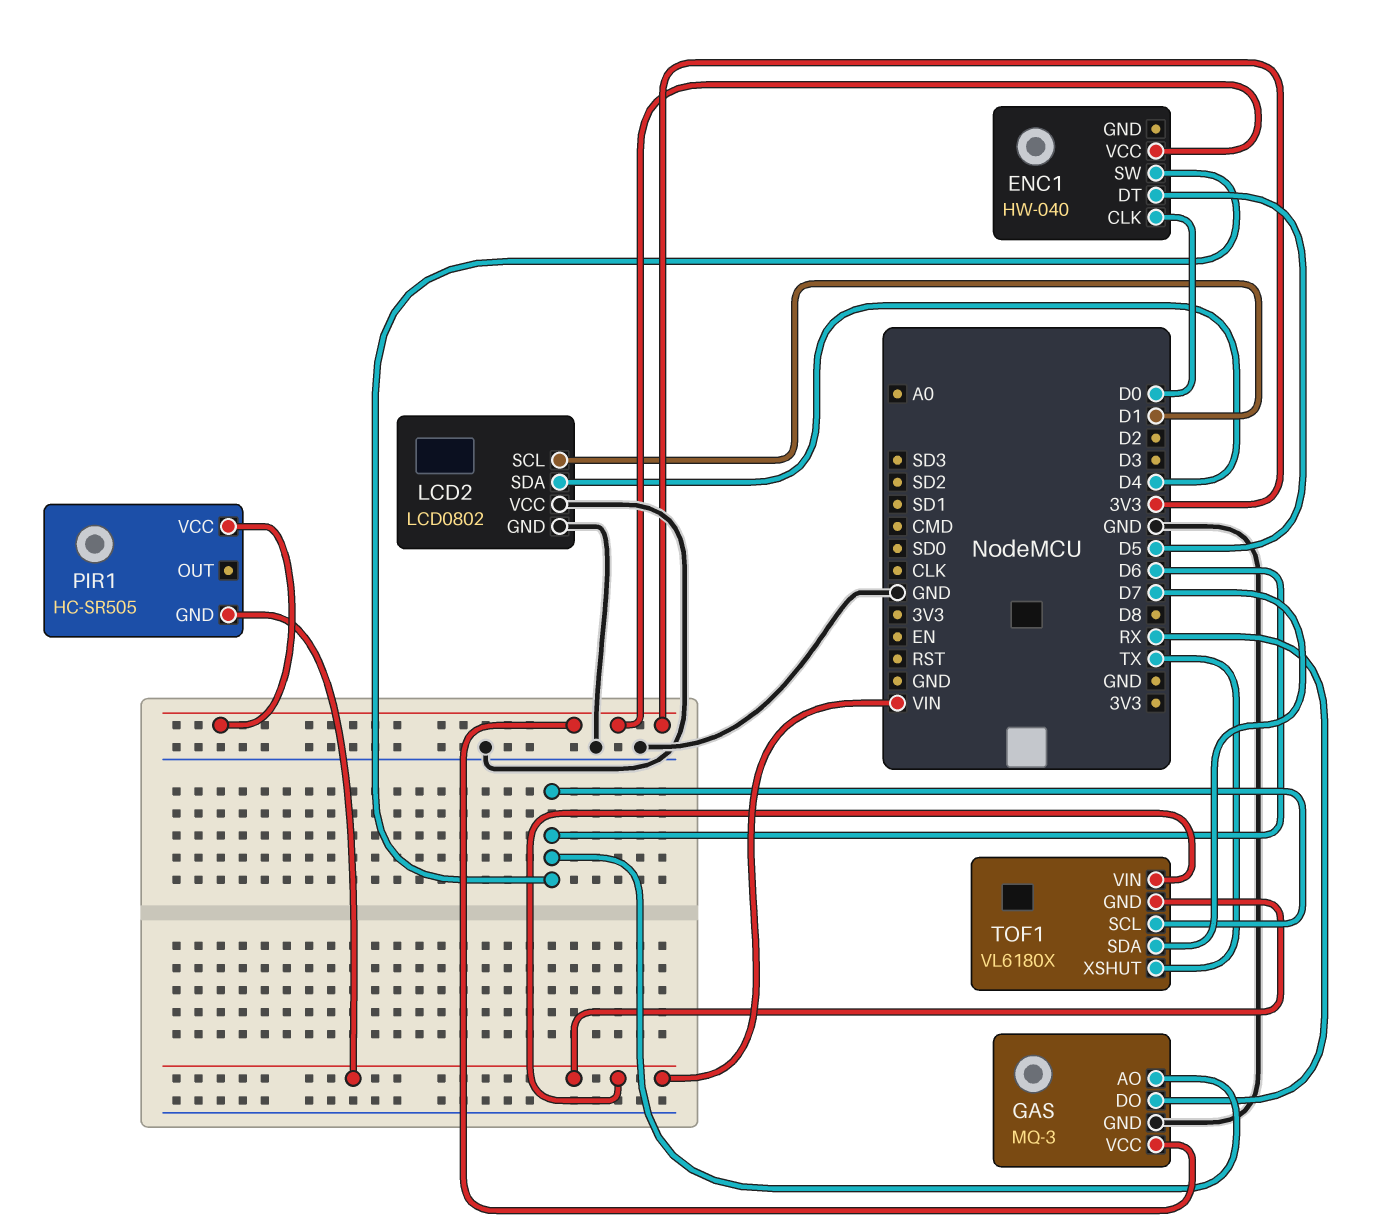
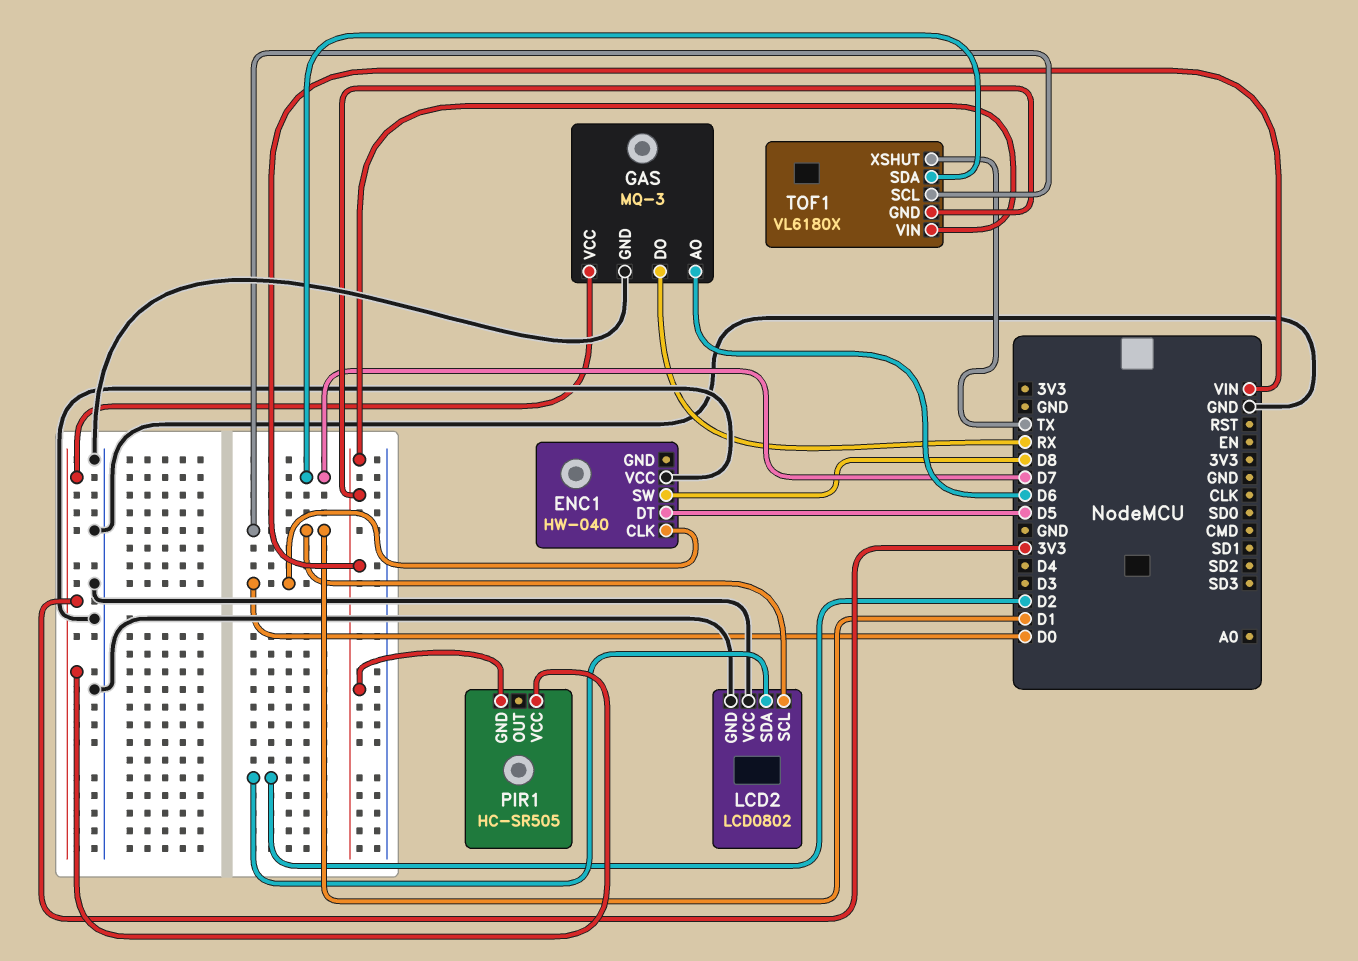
ENC1 pin SW: D6 -> D8
ENC1 pin VCC: 3V3 -> GND
LCD2 pin SDA: D4 -> D2
TOF1 pin SCL: D6 -> D1

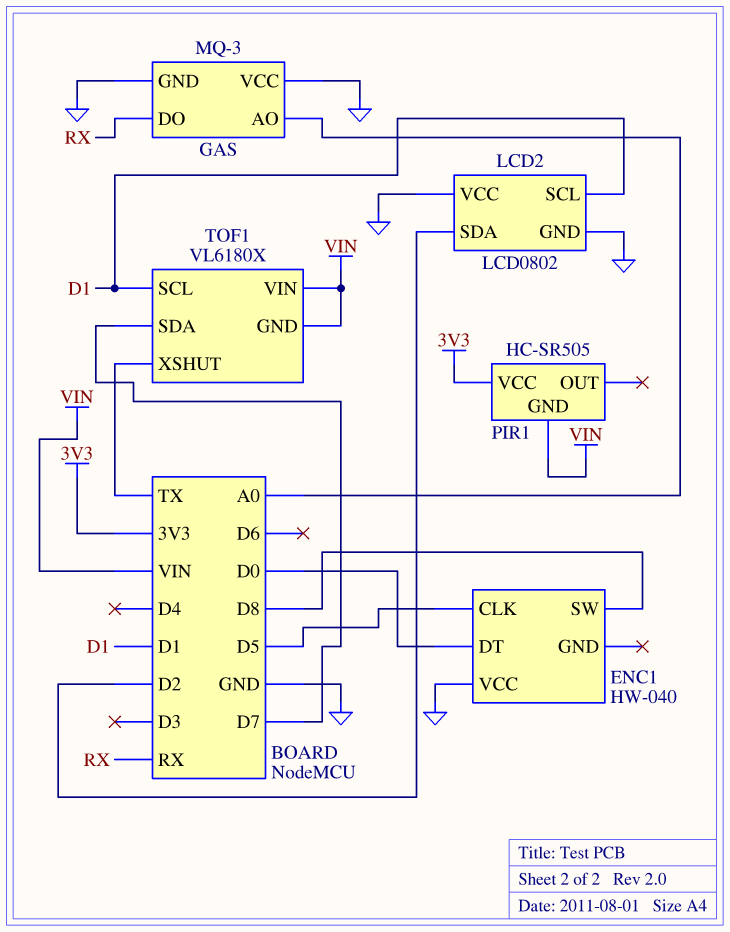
ENC1 pin CLK: D0 -> D5
ENC1 pin DT: D5 -> D0
GAS pin AO: D6 -> A0
GAS pin VCC: 3V3 -> GND

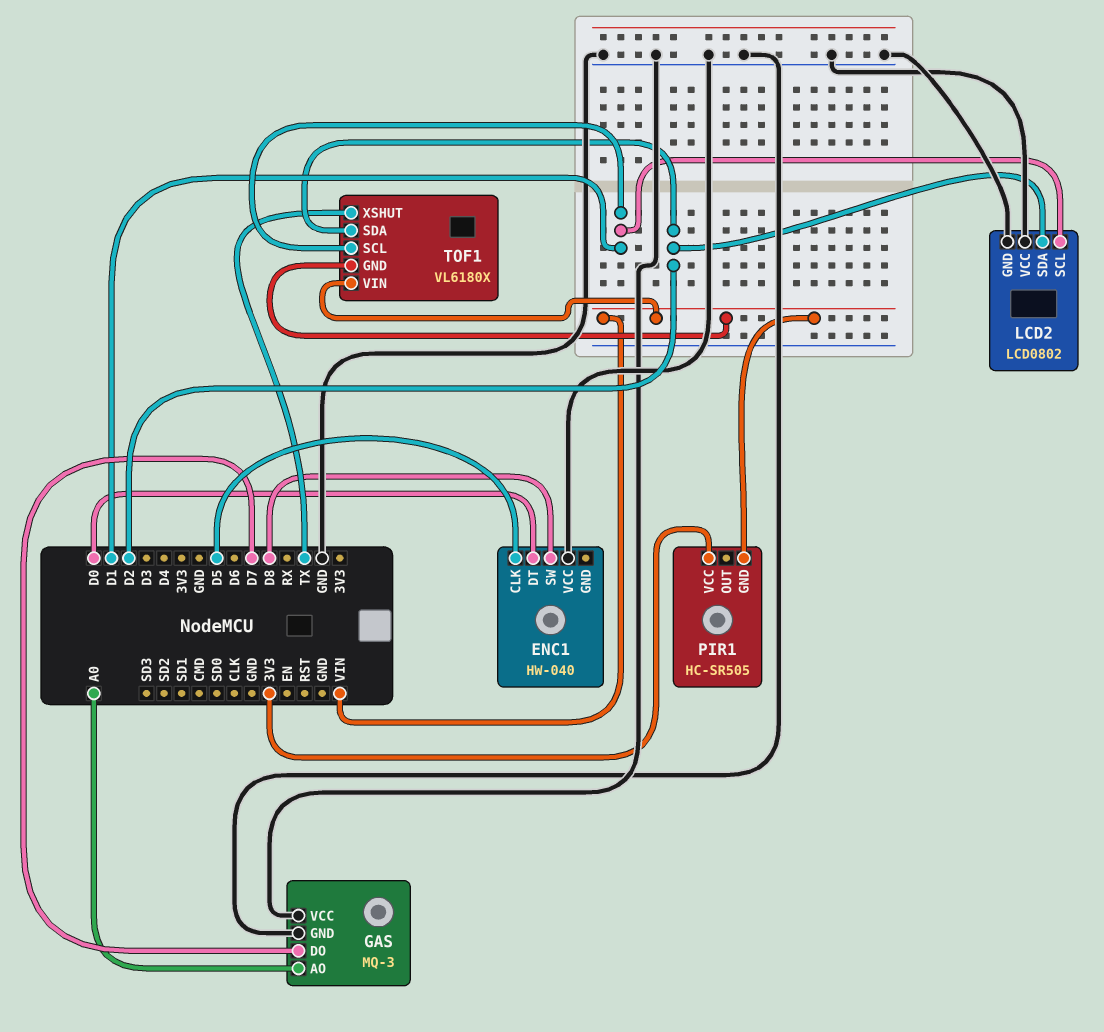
GAS pin DO: RX -> D7
TOF1 pin SDA: D7 -> D2

